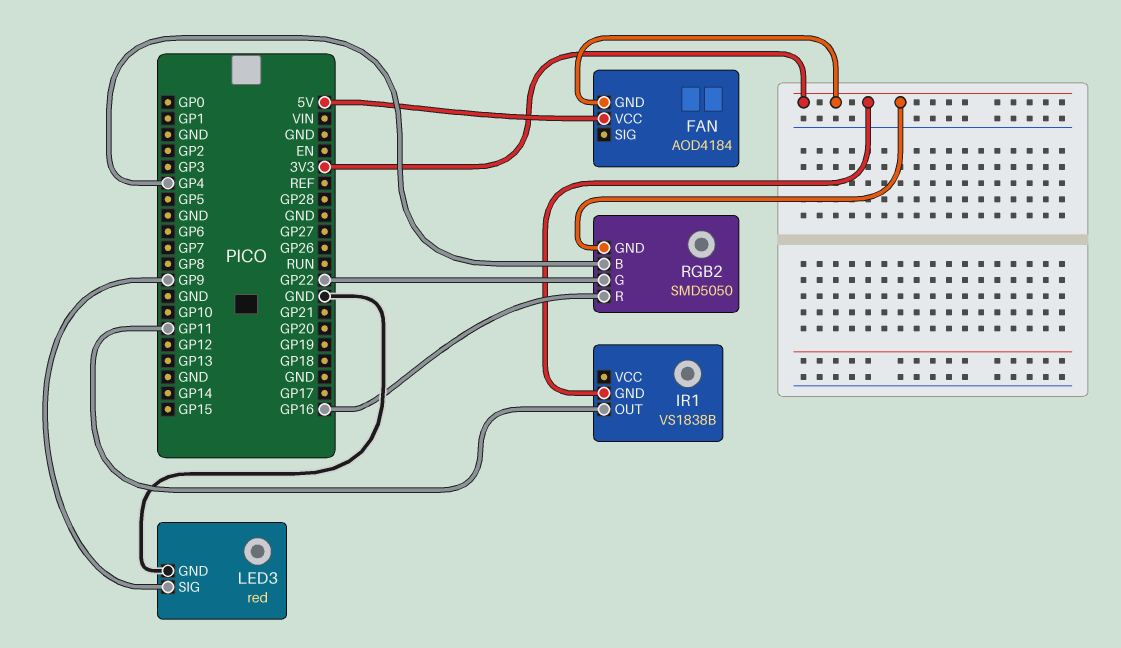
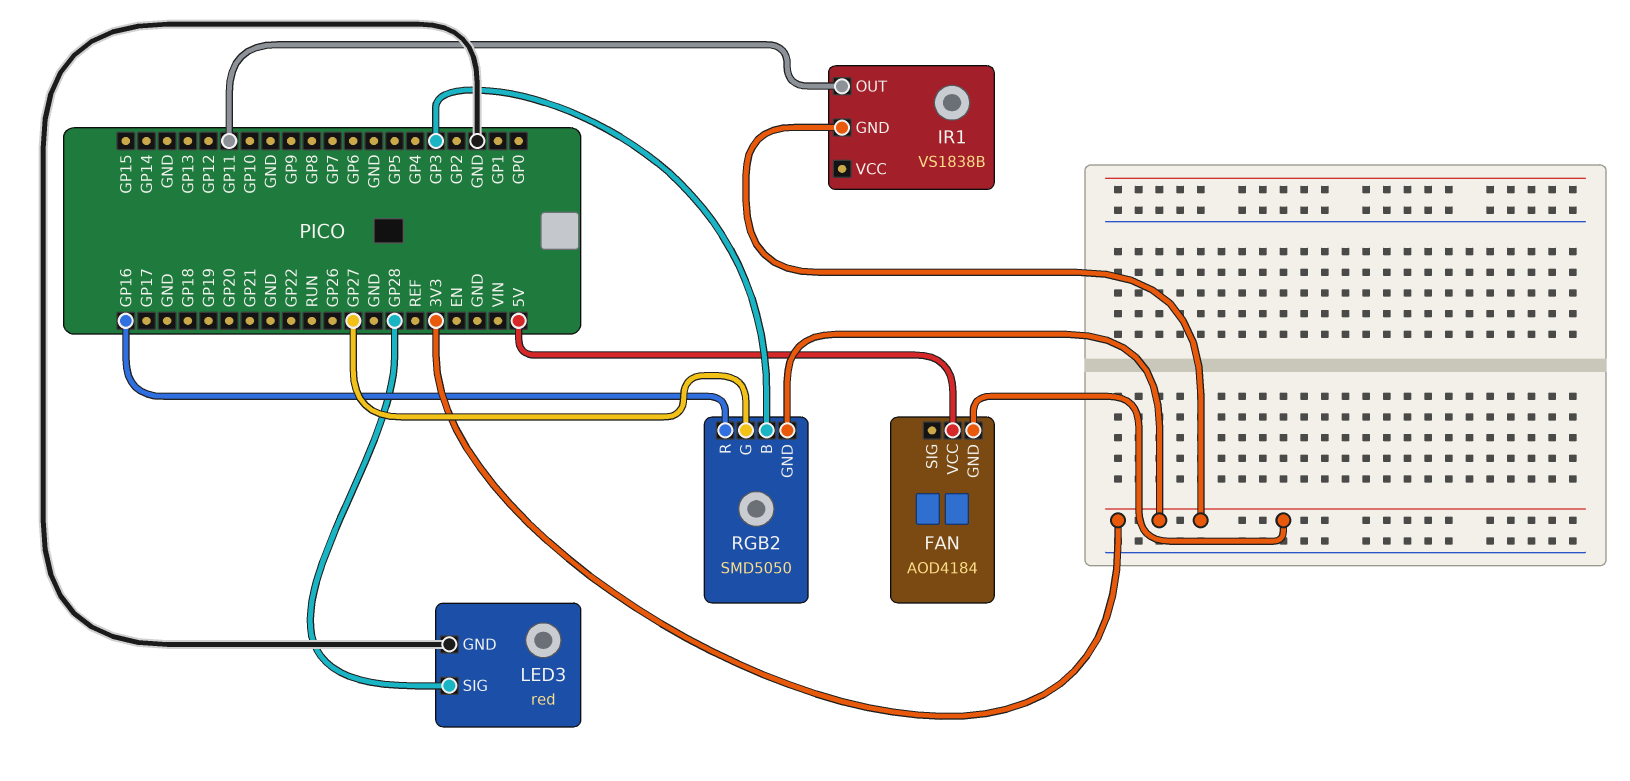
LED3 pin SIG: GP9 -> GP28
RGB2 pin B: GP4 -> GP3
RGB2 pin G: GP22 -> GP27

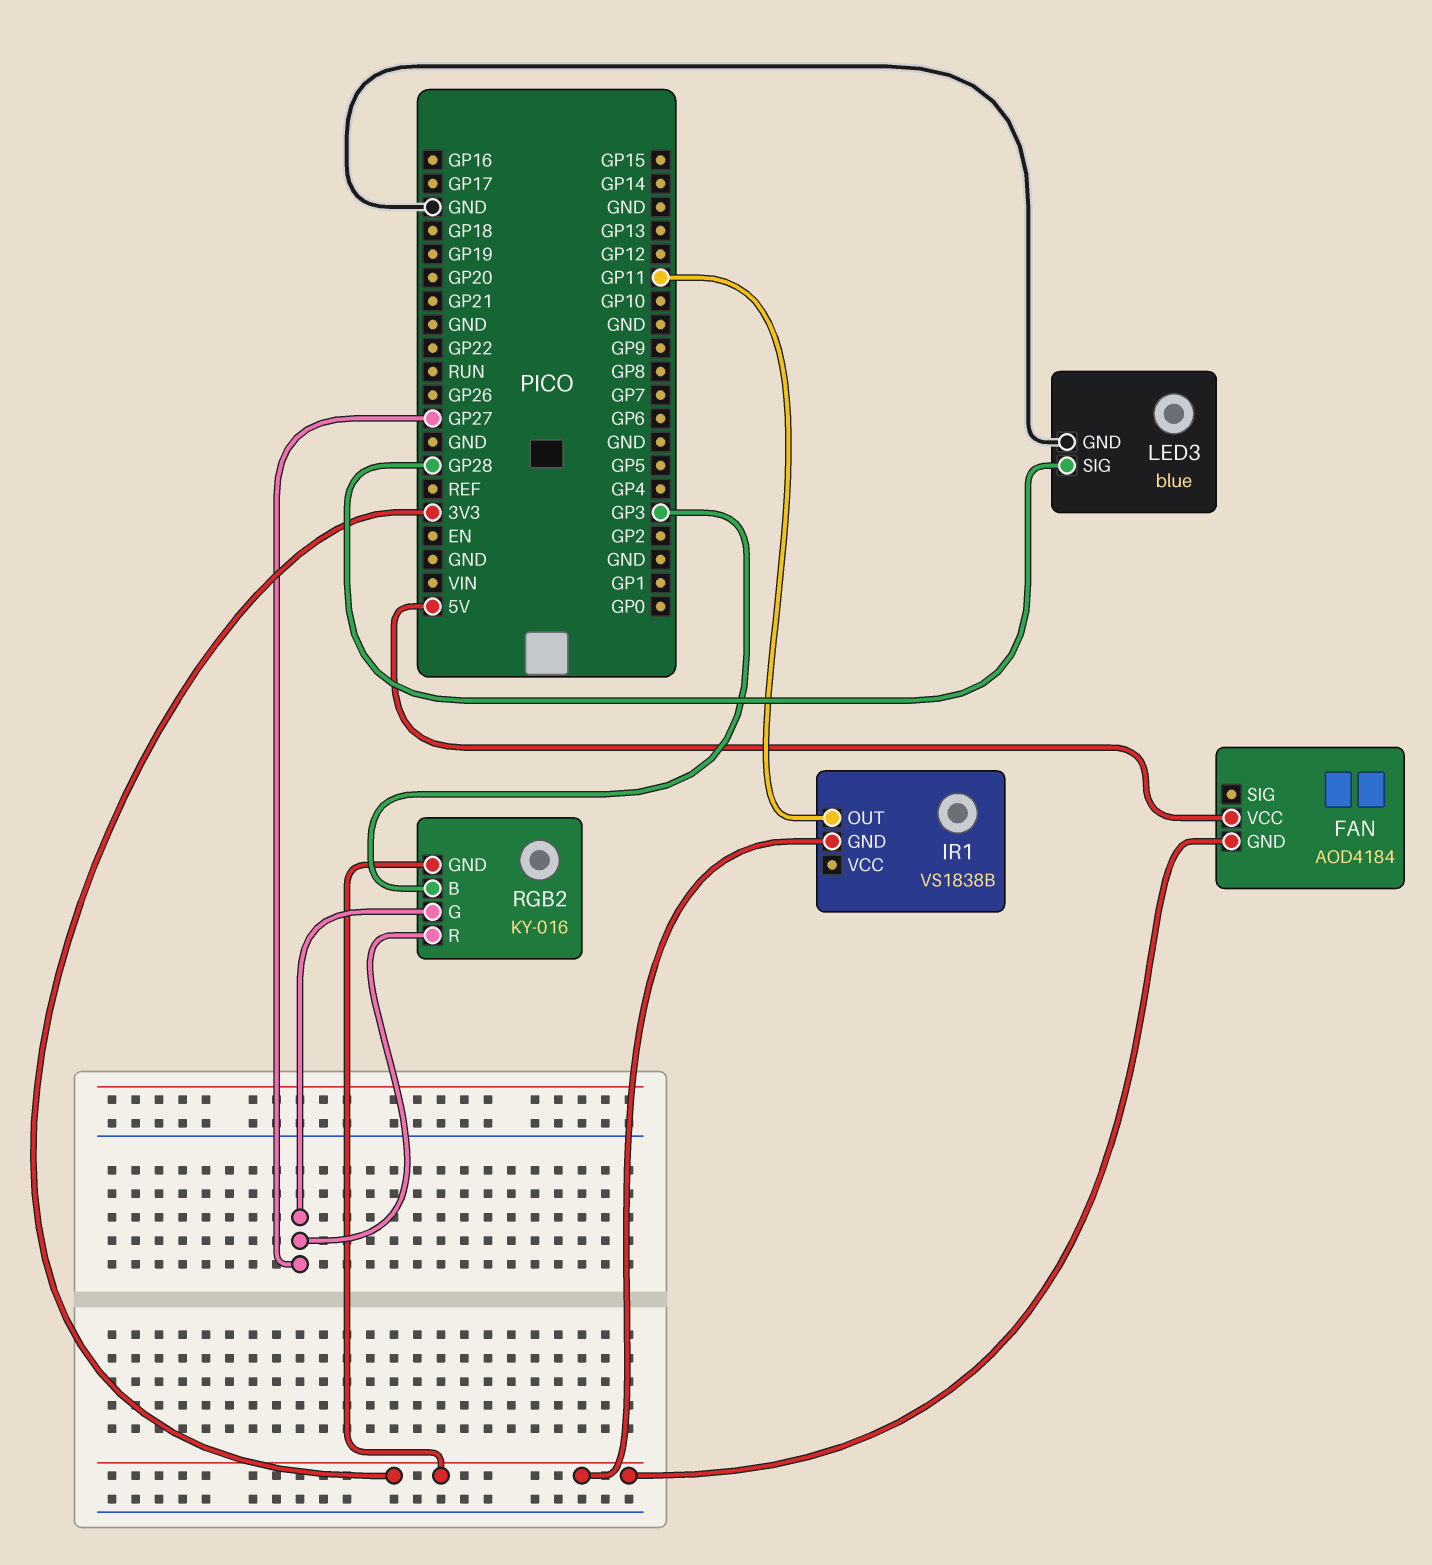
LED3: red -> blue
RGB2: SMD5050 -> KY-016
RGB2 pin R: GP16 -> GP27

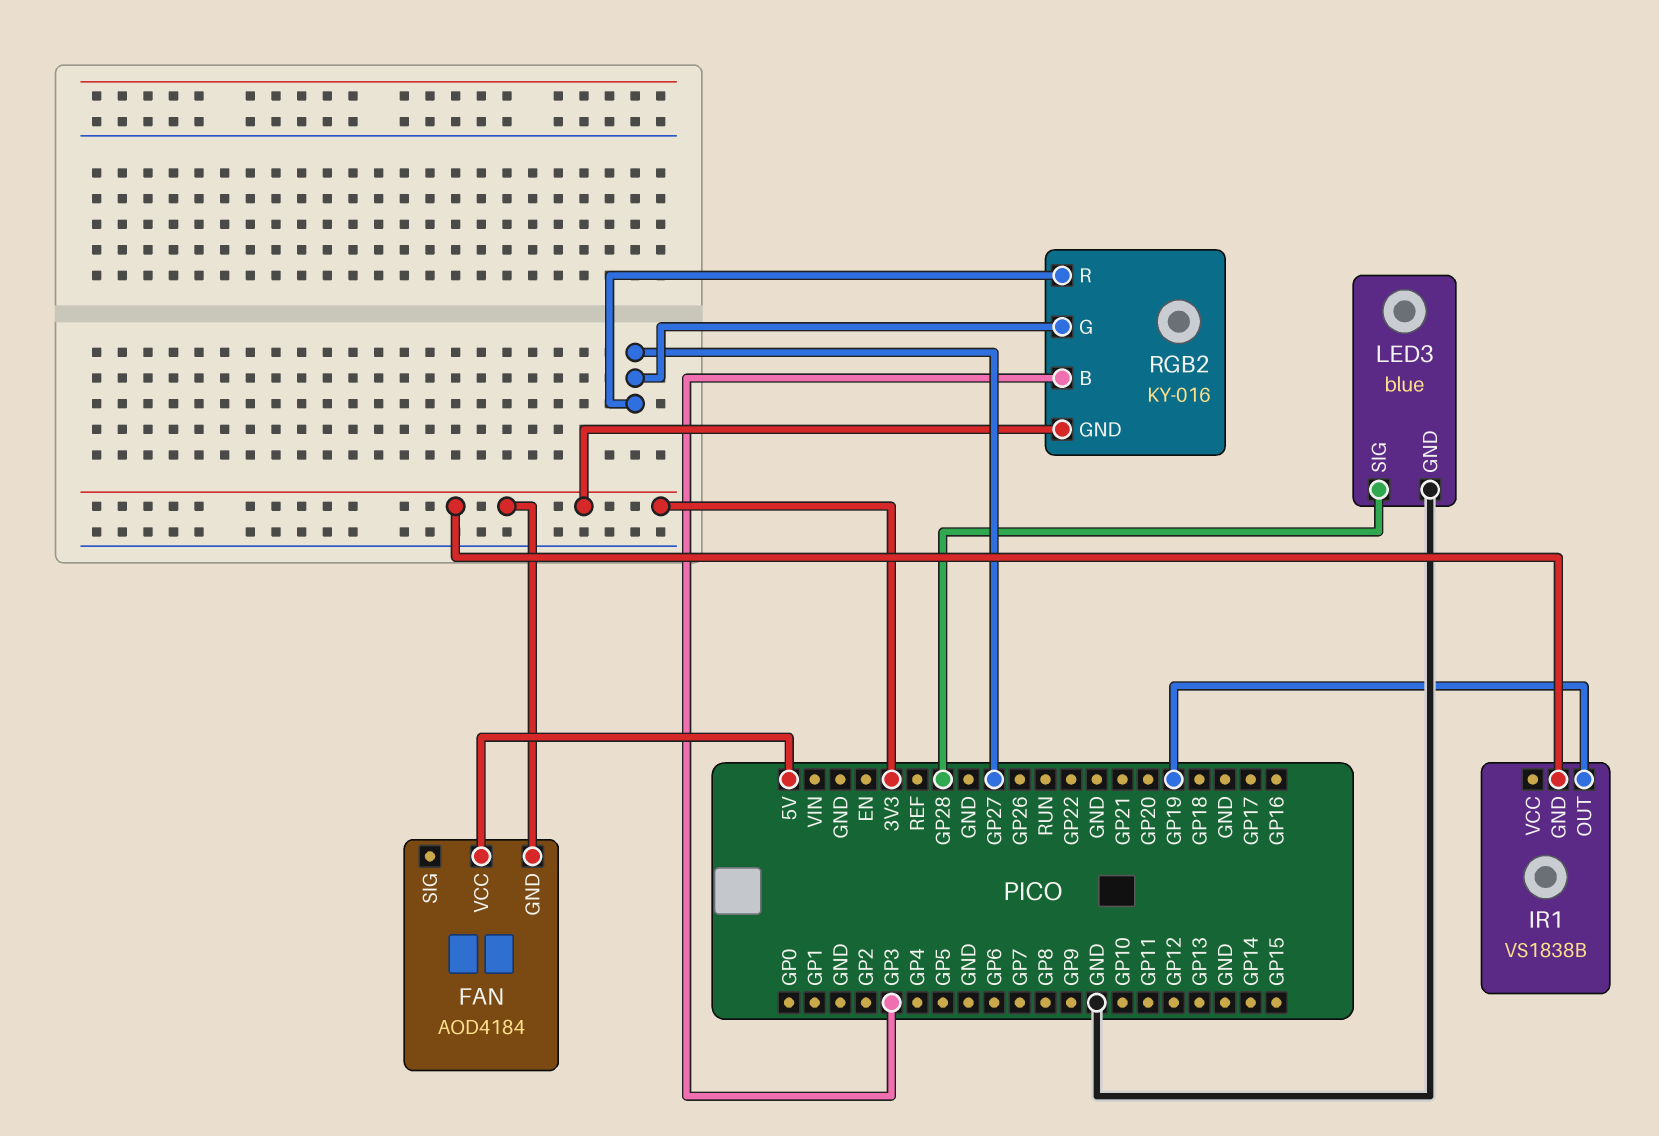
IR1 pin OUT: GP11 -> GP19

